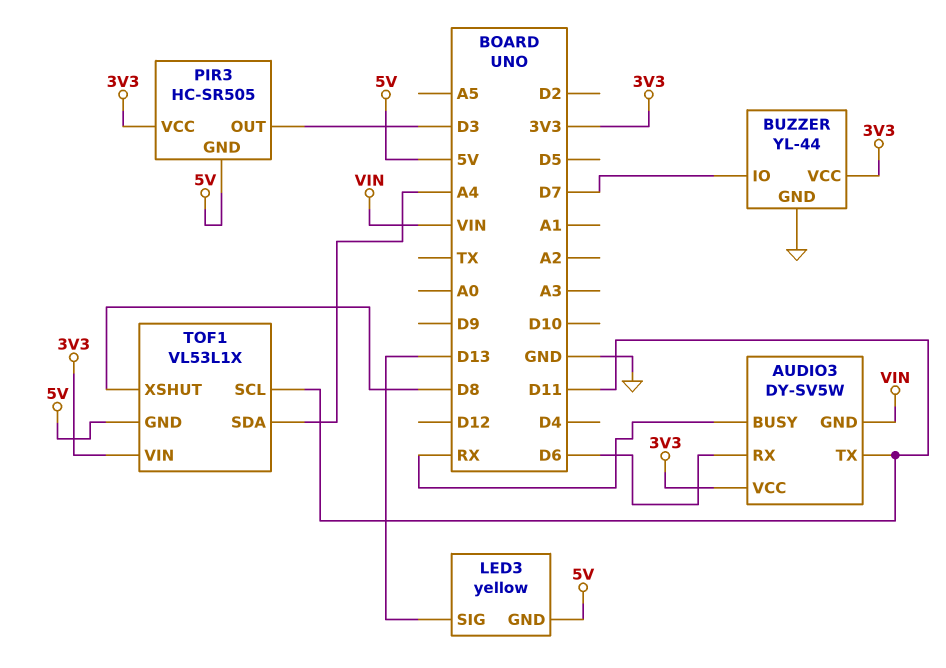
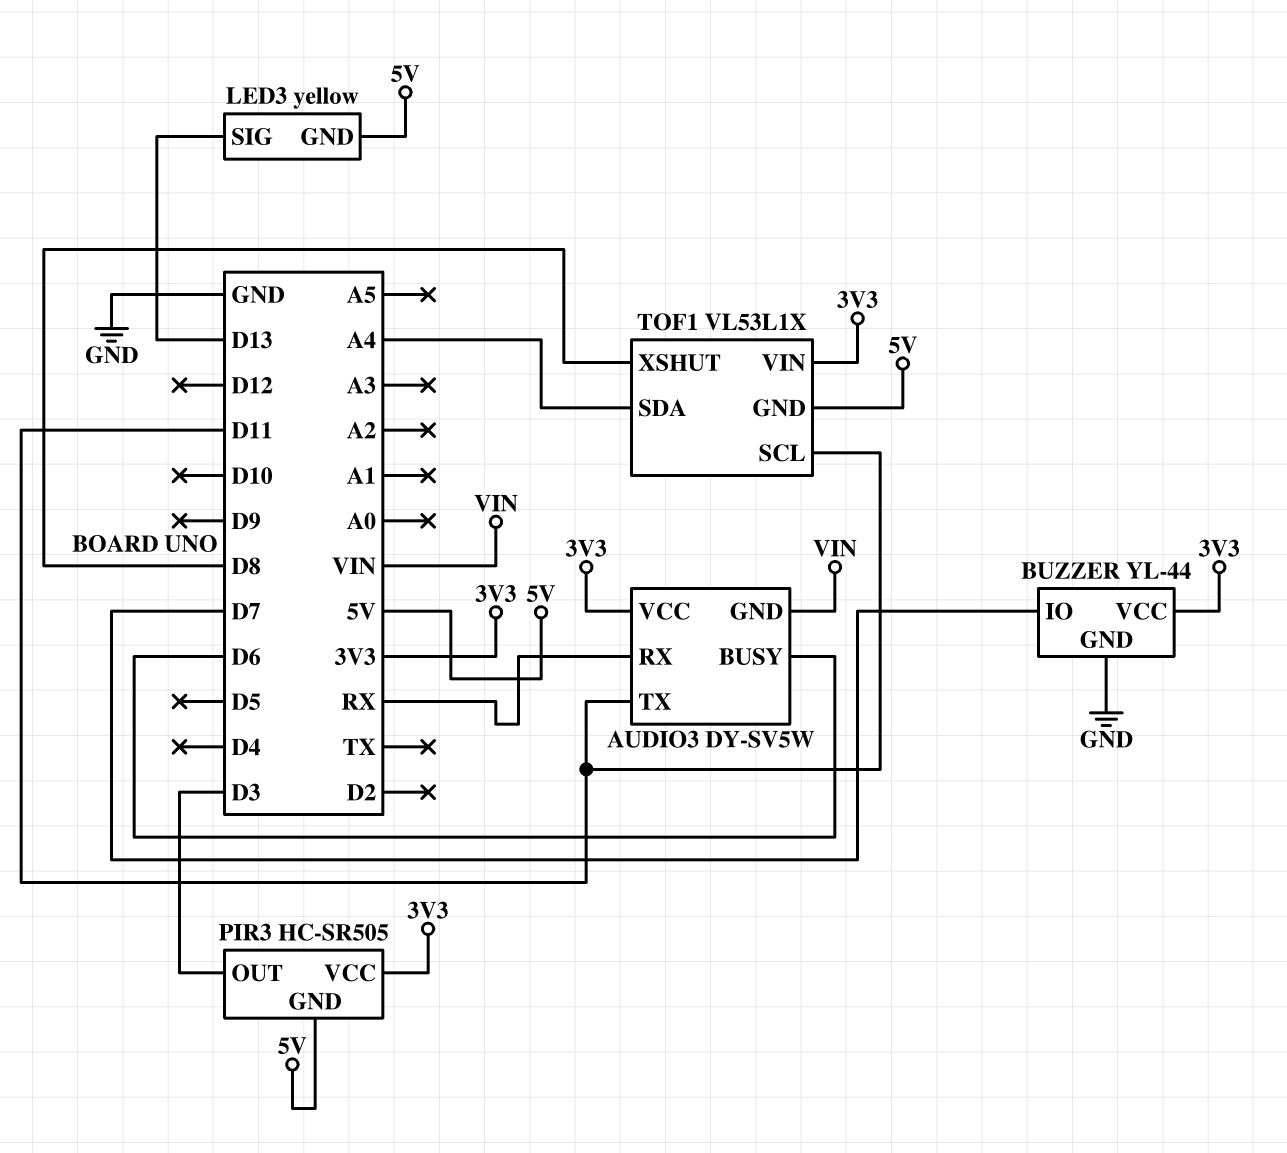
AUDIO3 pin BUSY: RX -> D6
AUDIO3 pin RX: D6 -> RX

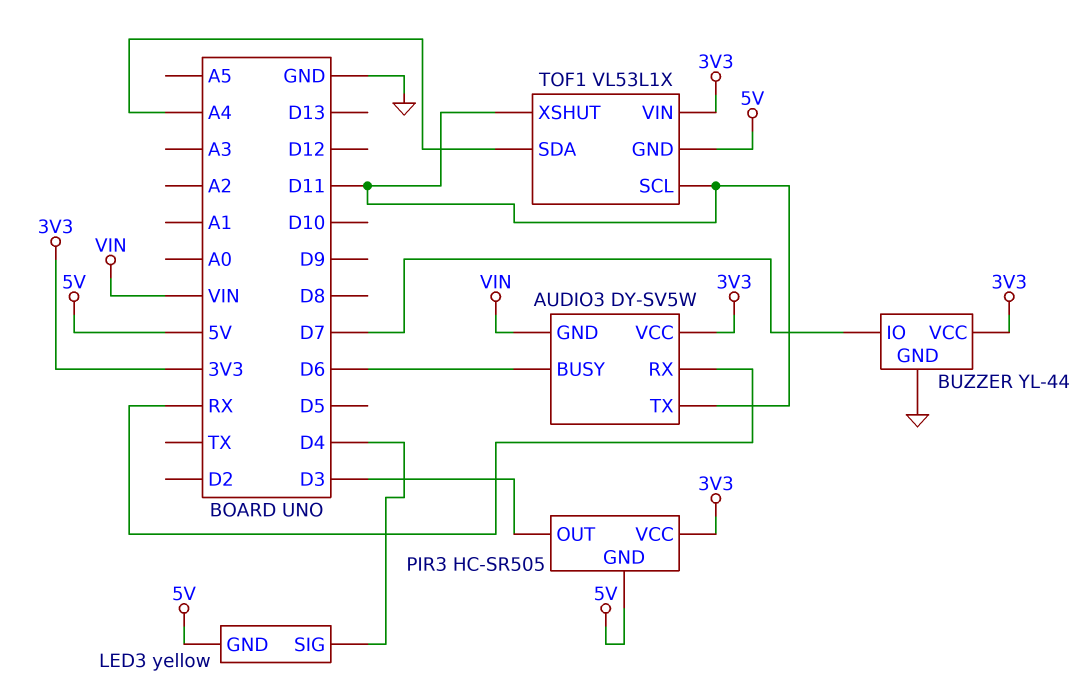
LED3 pin SIG: D13 -> D4
TOF1 pin XSHUT: D8 -> D11

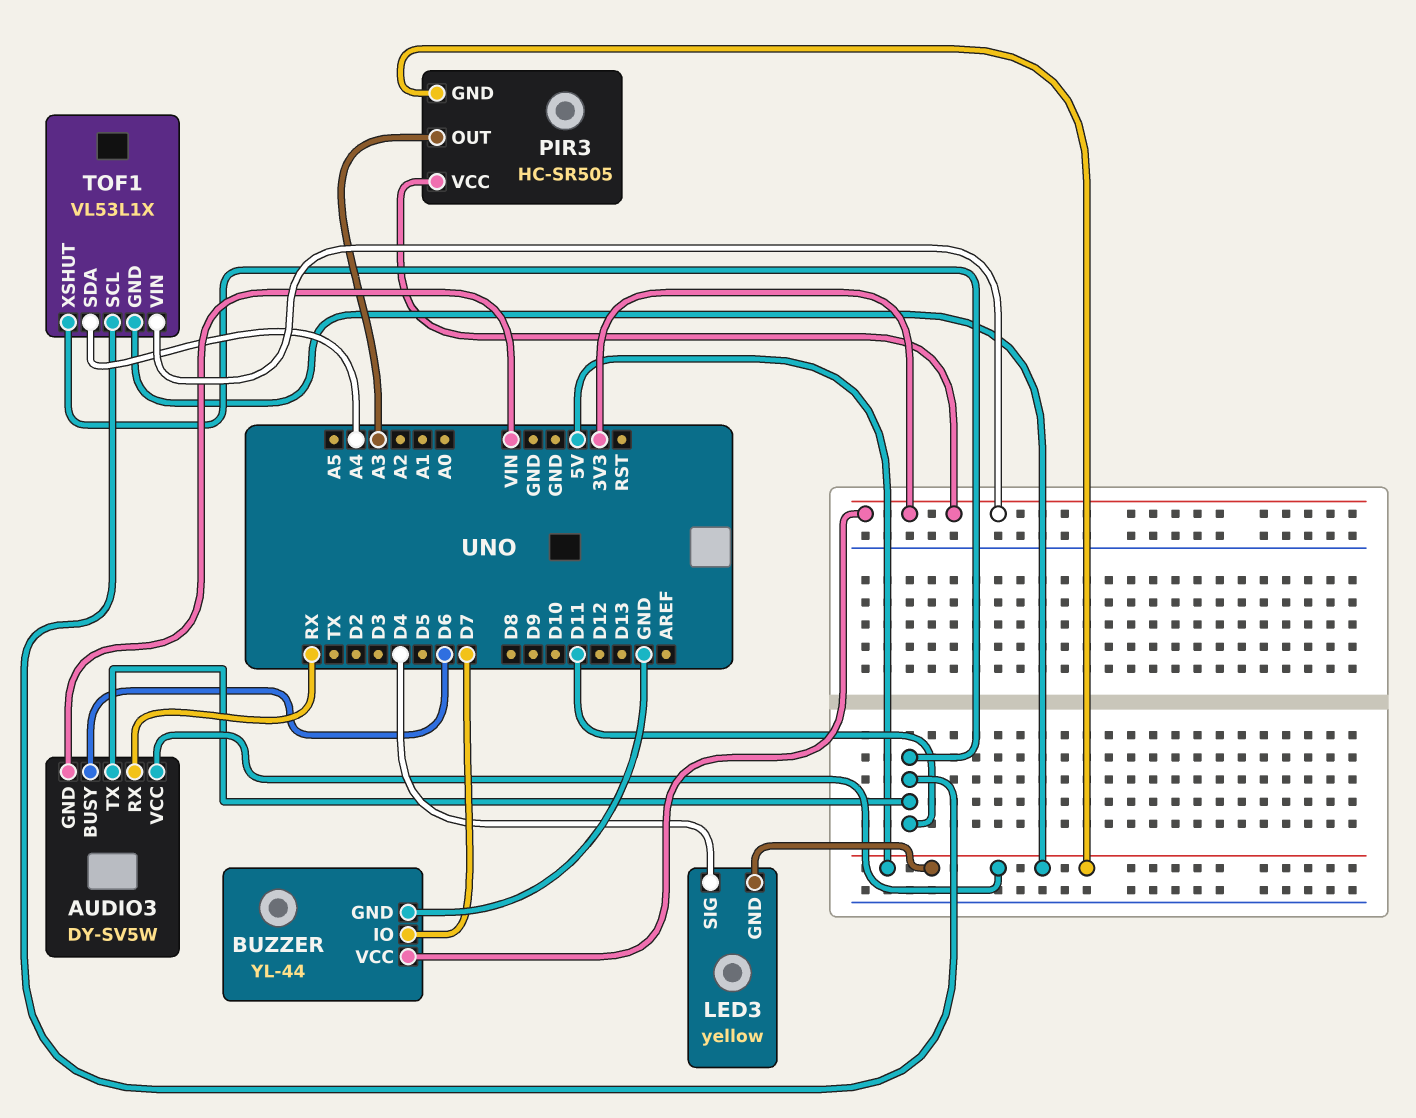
AUDIO3 pin VCC: 3V3 -> 5V
PIR3 pin OUT: D3 -> A3

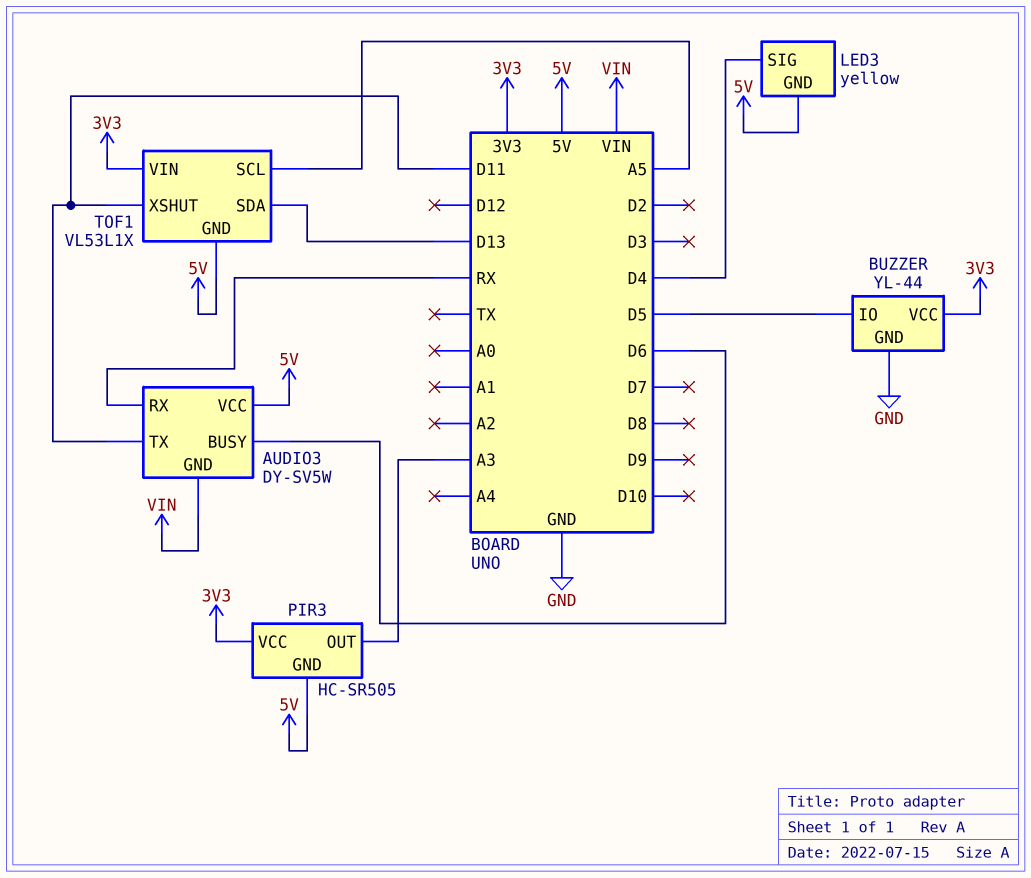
BUZZER pin IO: D7 -> D5
TOF1 pin SCL: D11 -> A5
TOF1 pin SDA: A4 -> D13

